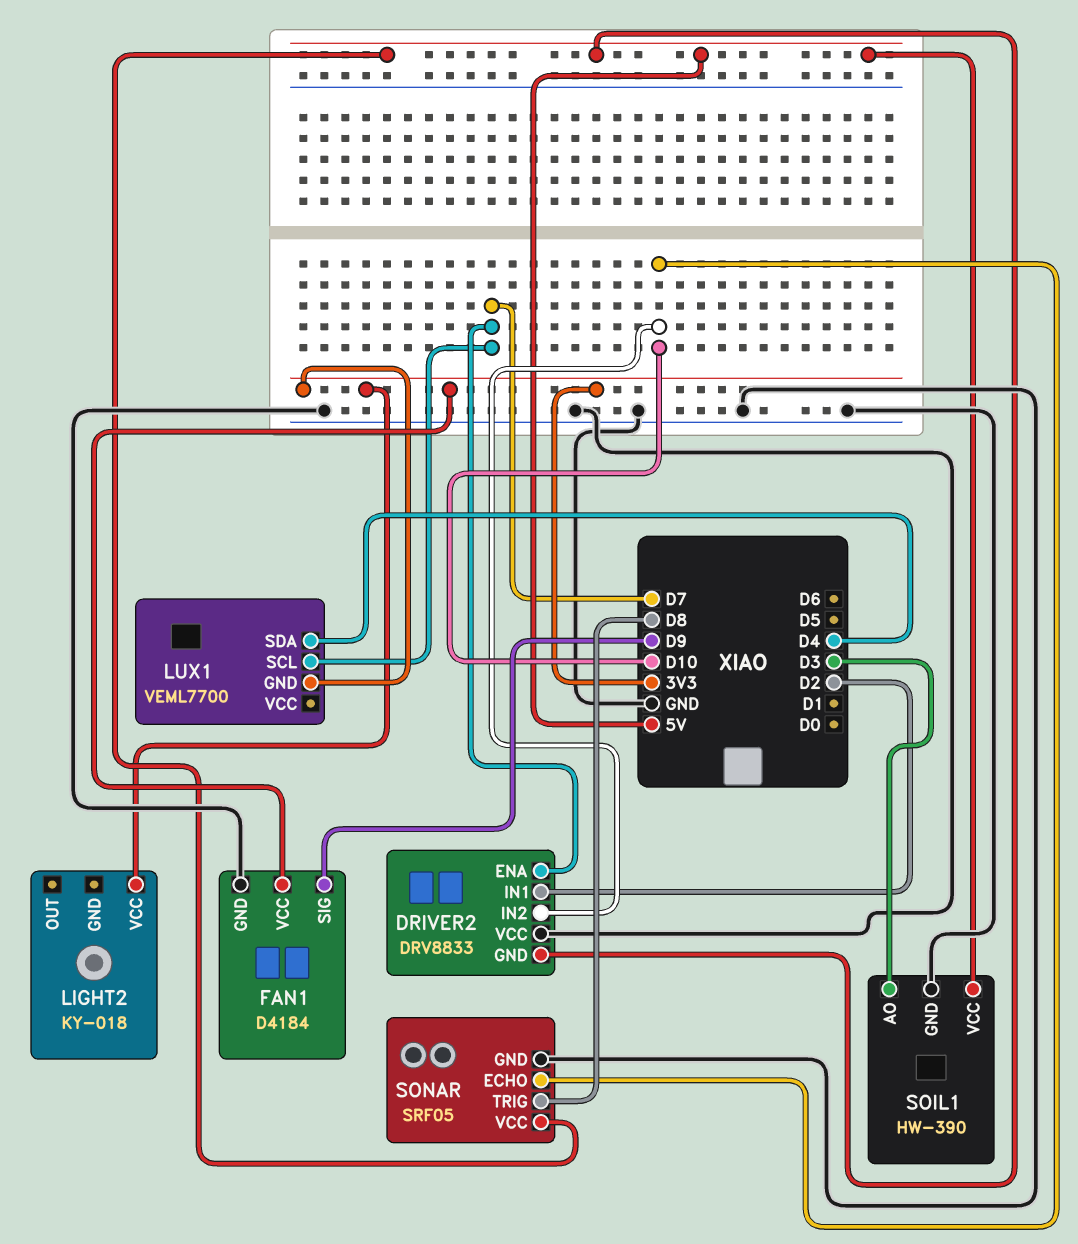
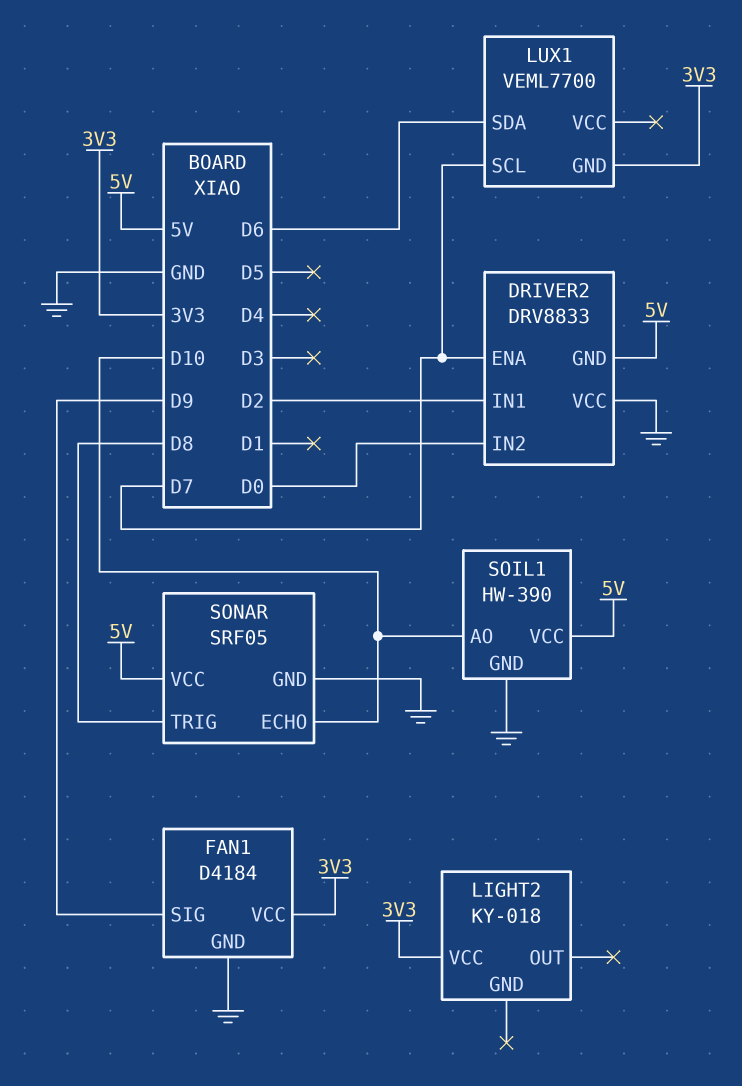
DRIVER2 pin IN2: D10 -> D0
LUX1 pin SDA: D4 -> D6
SOIL1 pin AO: D3 -> D10

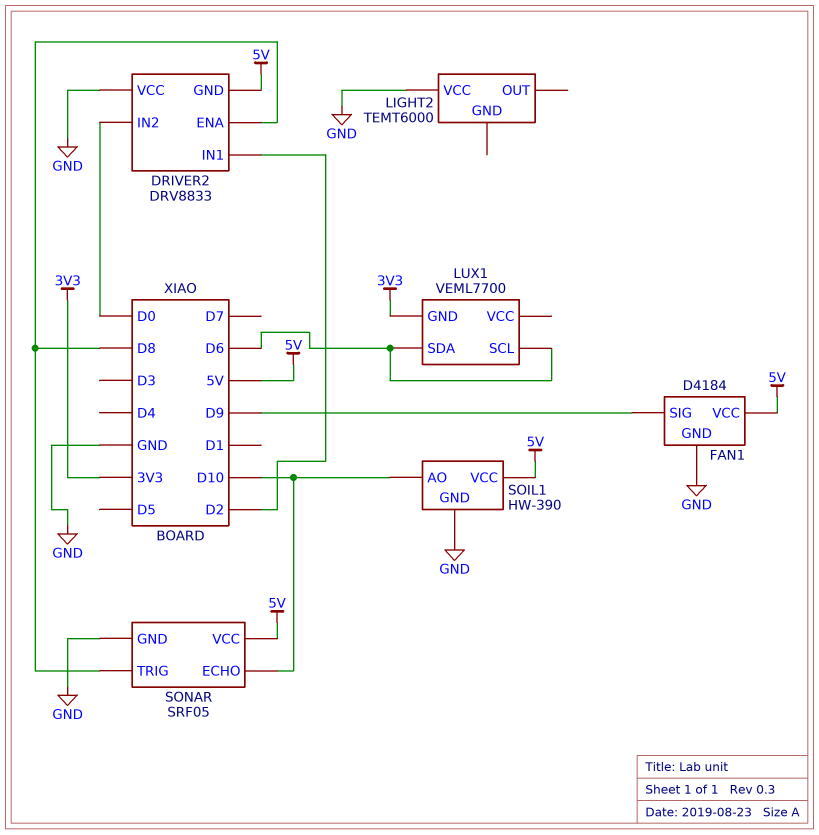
DRIVER2 pin ENA: D7 -> D8
FAN1 pin VCC: 3V3 -> 5V
LIGHT2: KY-018 -> TEMT6000
LIGHT2 pin VCC: 3V3 -> GND
LUX1 pin SCL: D7 -> D6

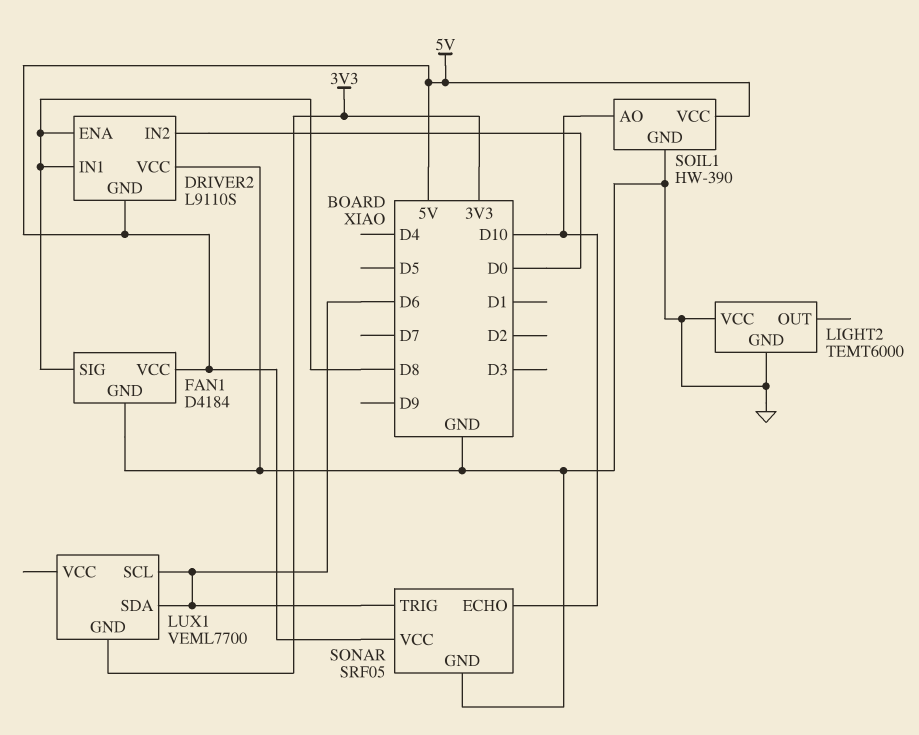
DRIVER2: DRV8833 -> L9110S
DRIVER2 pin IN1: D2 -> D8
FAN1 pin SIG: D9 -> D8
LIGHT2 pin GND: none -> GND
SONAR pin TRIG: D8 -> D6

